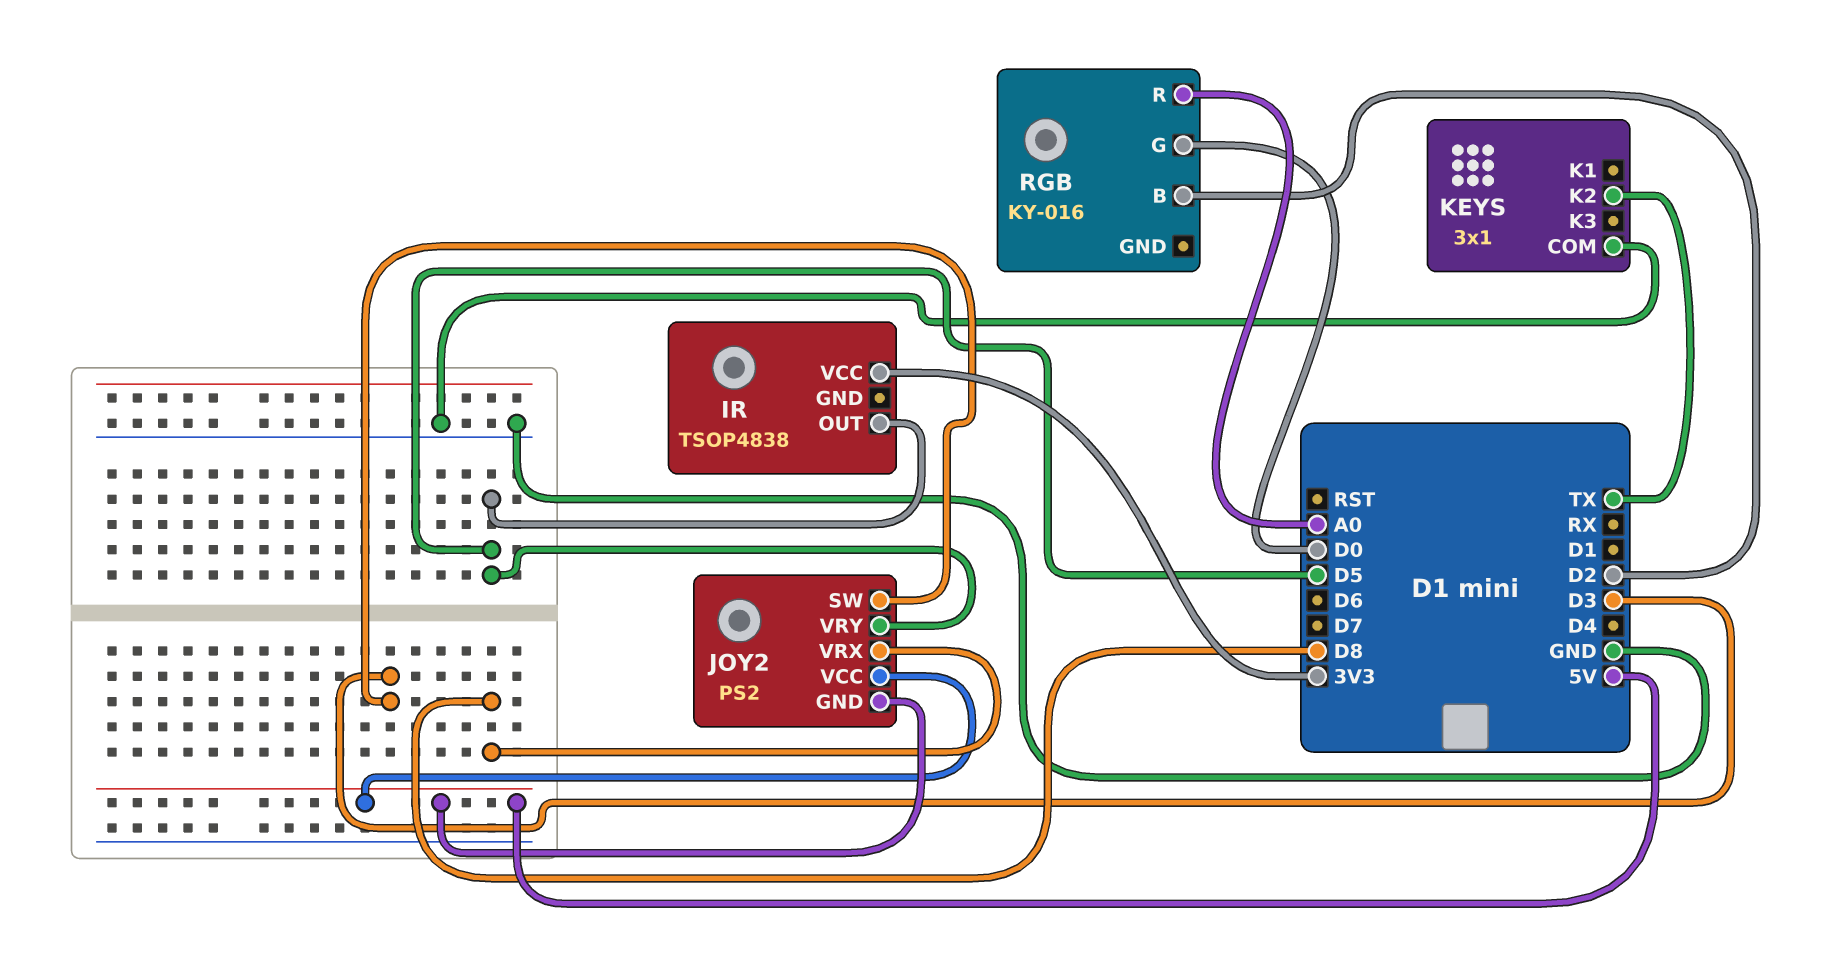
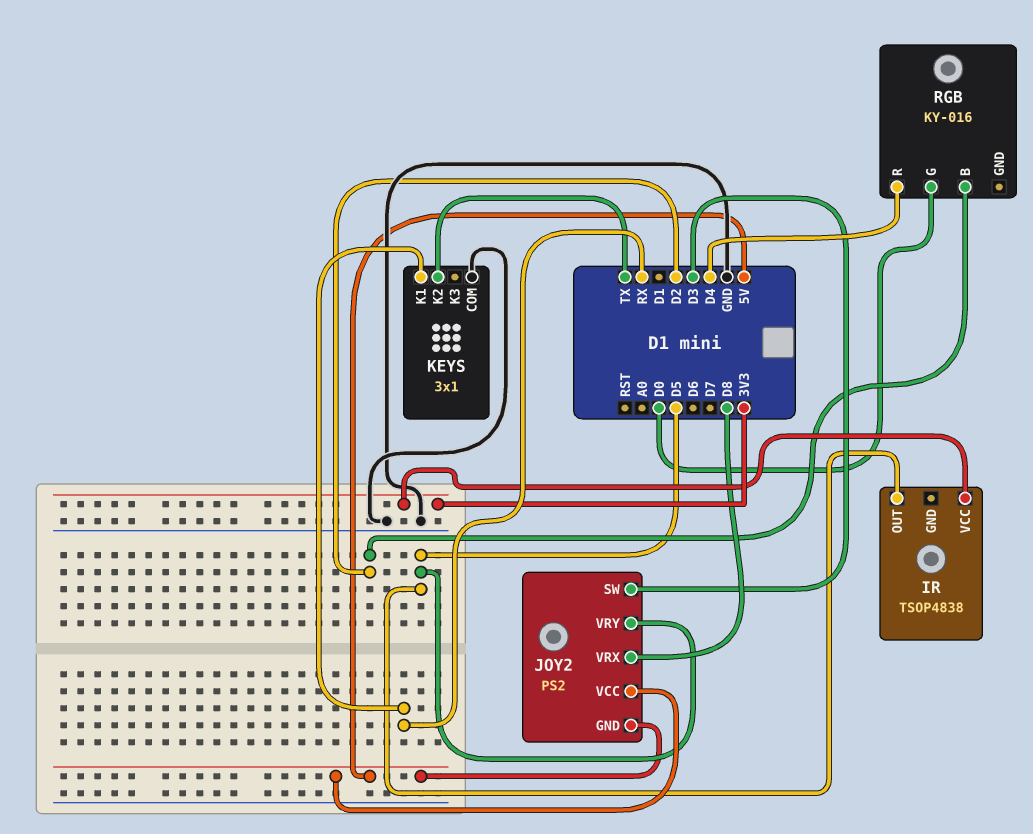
KEYS pin K1: none -> RX
RGB pin R: A0 -> D4

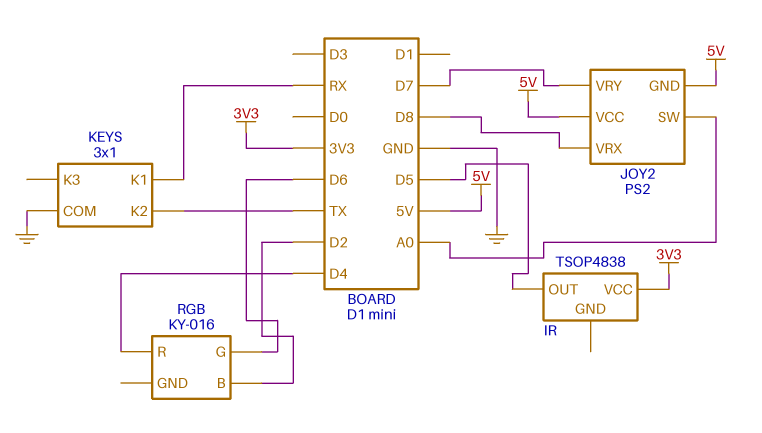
JOY2 pin SW: D3 -> A0
JOY2 pin VRY: D5 -> D7
RGB pin G: D0 -> D6

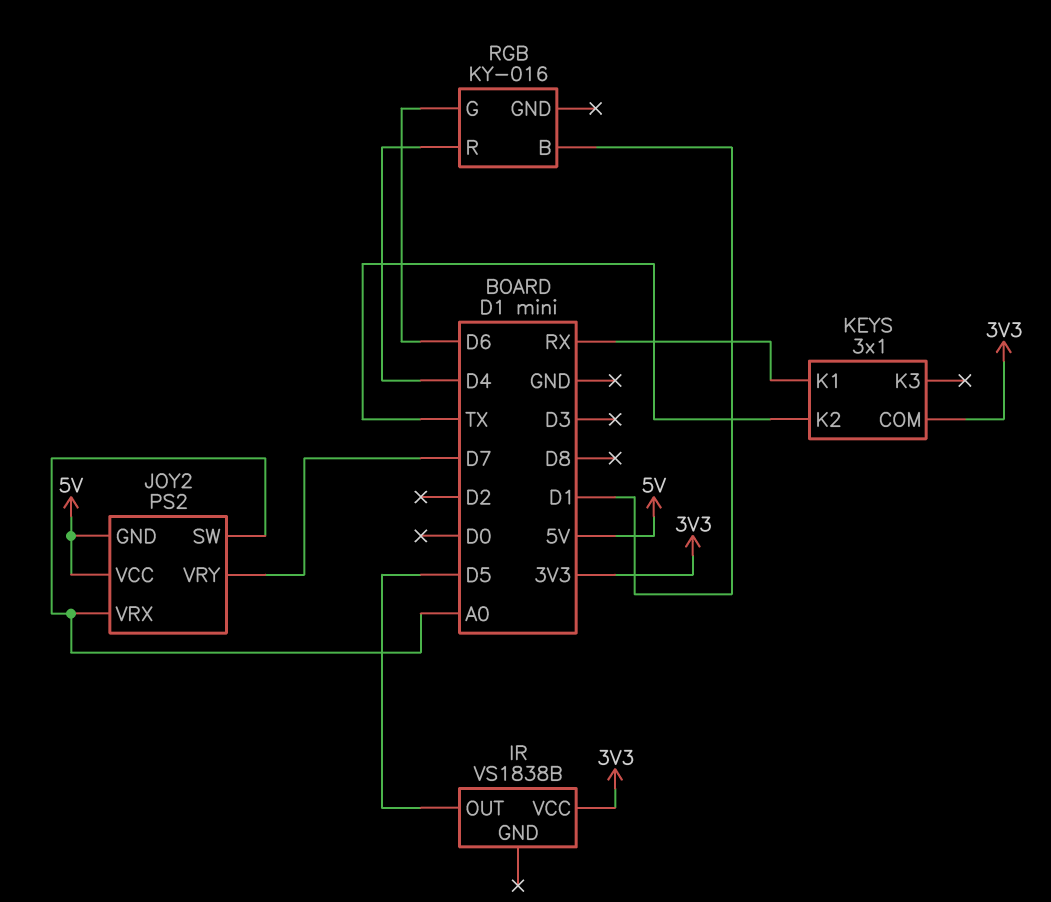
IR: TSOP4838 -> VS1838B
JOY2 pin VRX: D8 -> A0
KEYS pin COM: GND -> 3V3
RGB pin B: D2 -> D1

